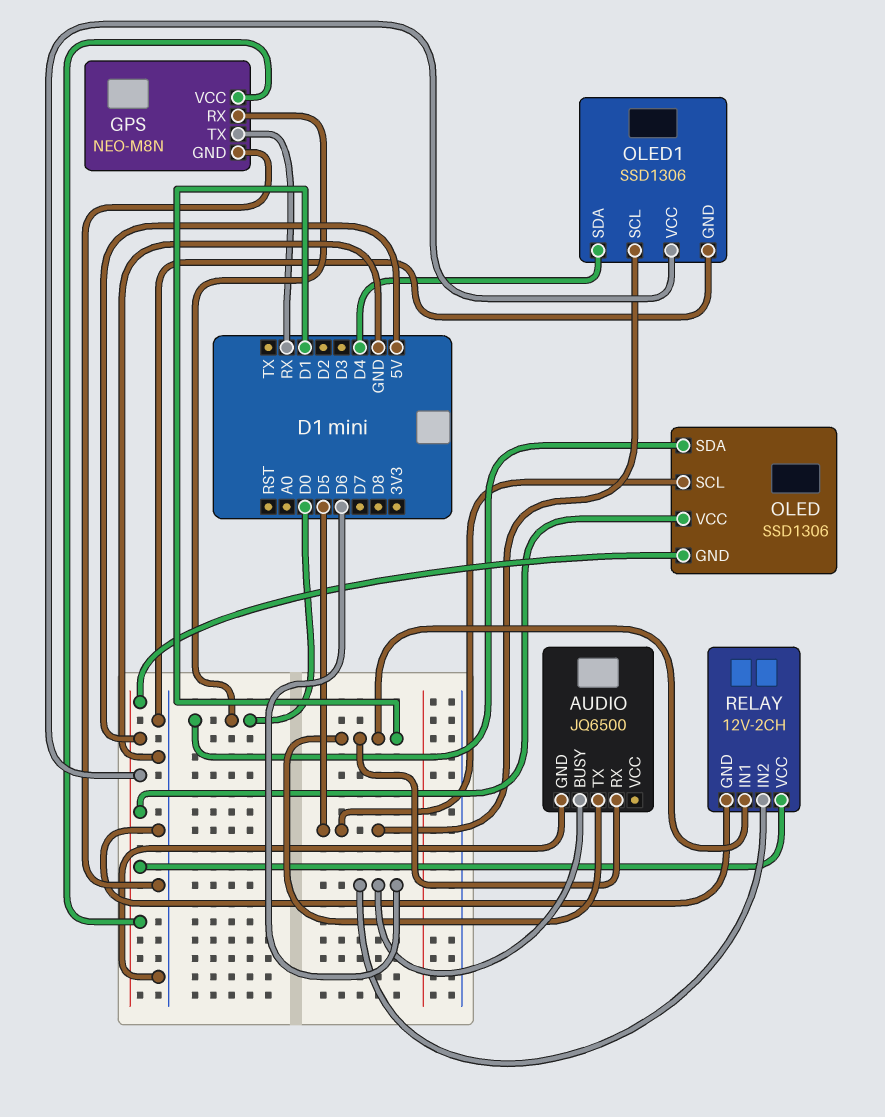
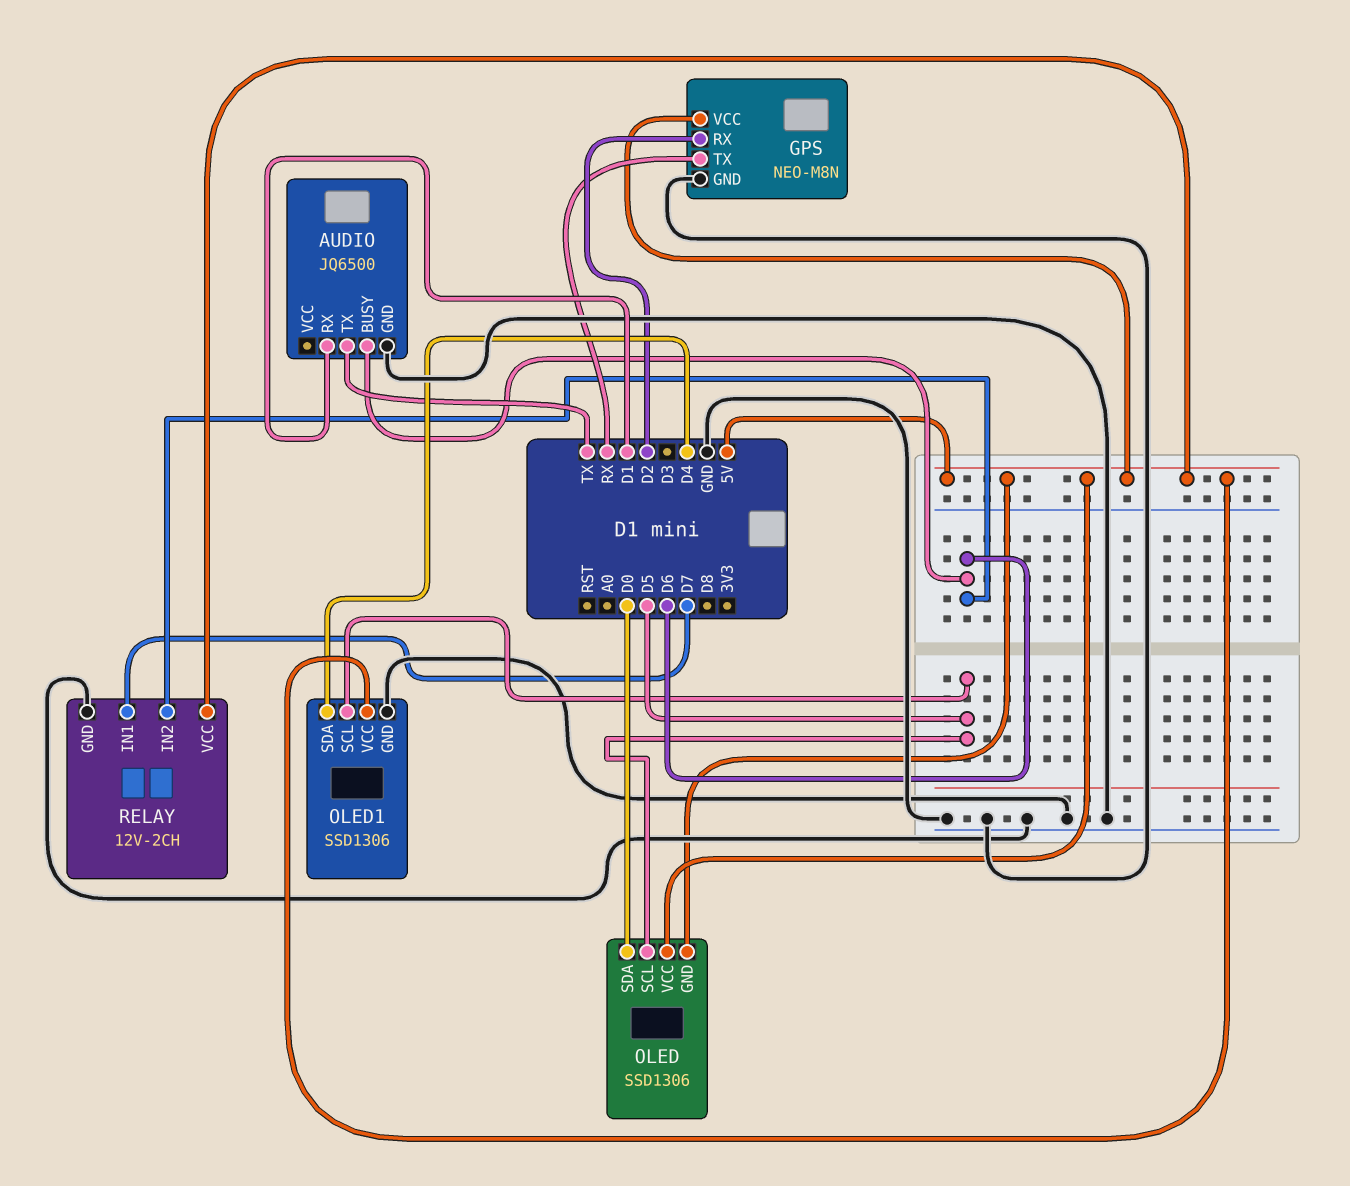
AUDIO pin TX: D1 -> TX
GPS pin RX: D0 -> D2
RELAY pin IN1: D1 -> D7

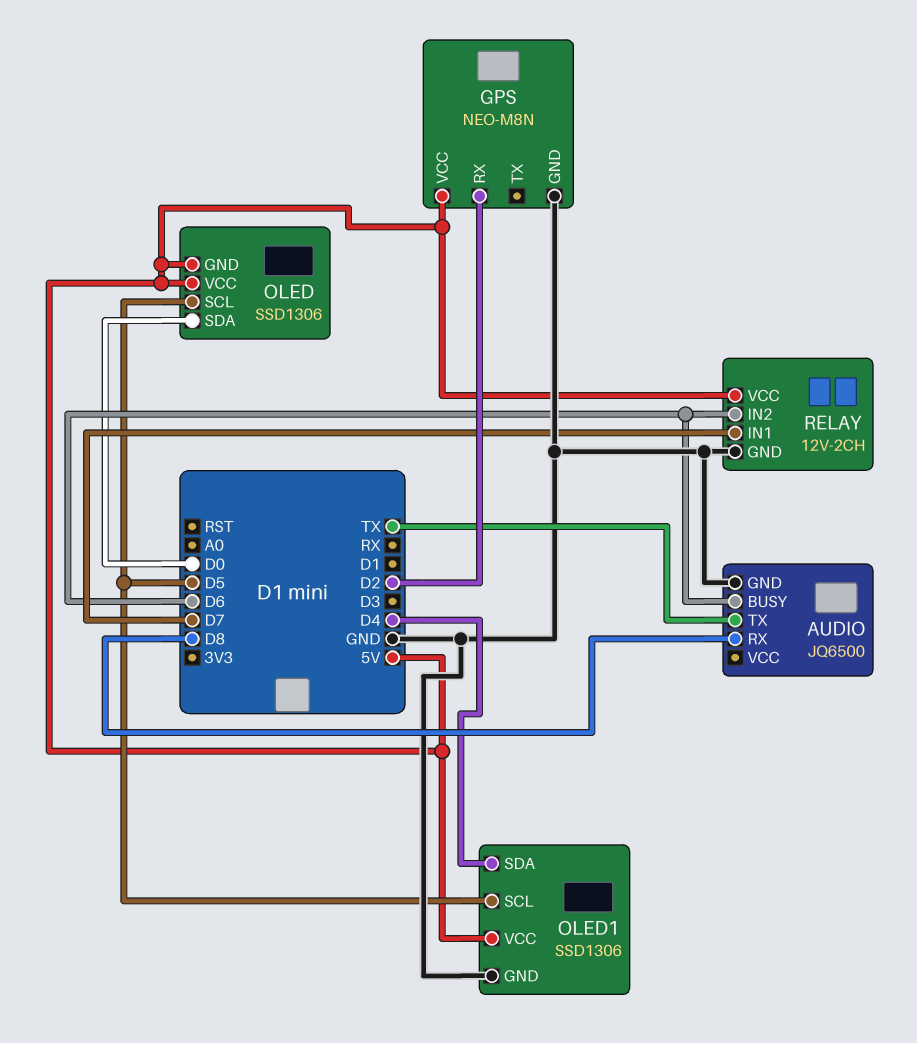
AUDIO pin RX: D1 -> D8
GPS pin TX: RX -> none

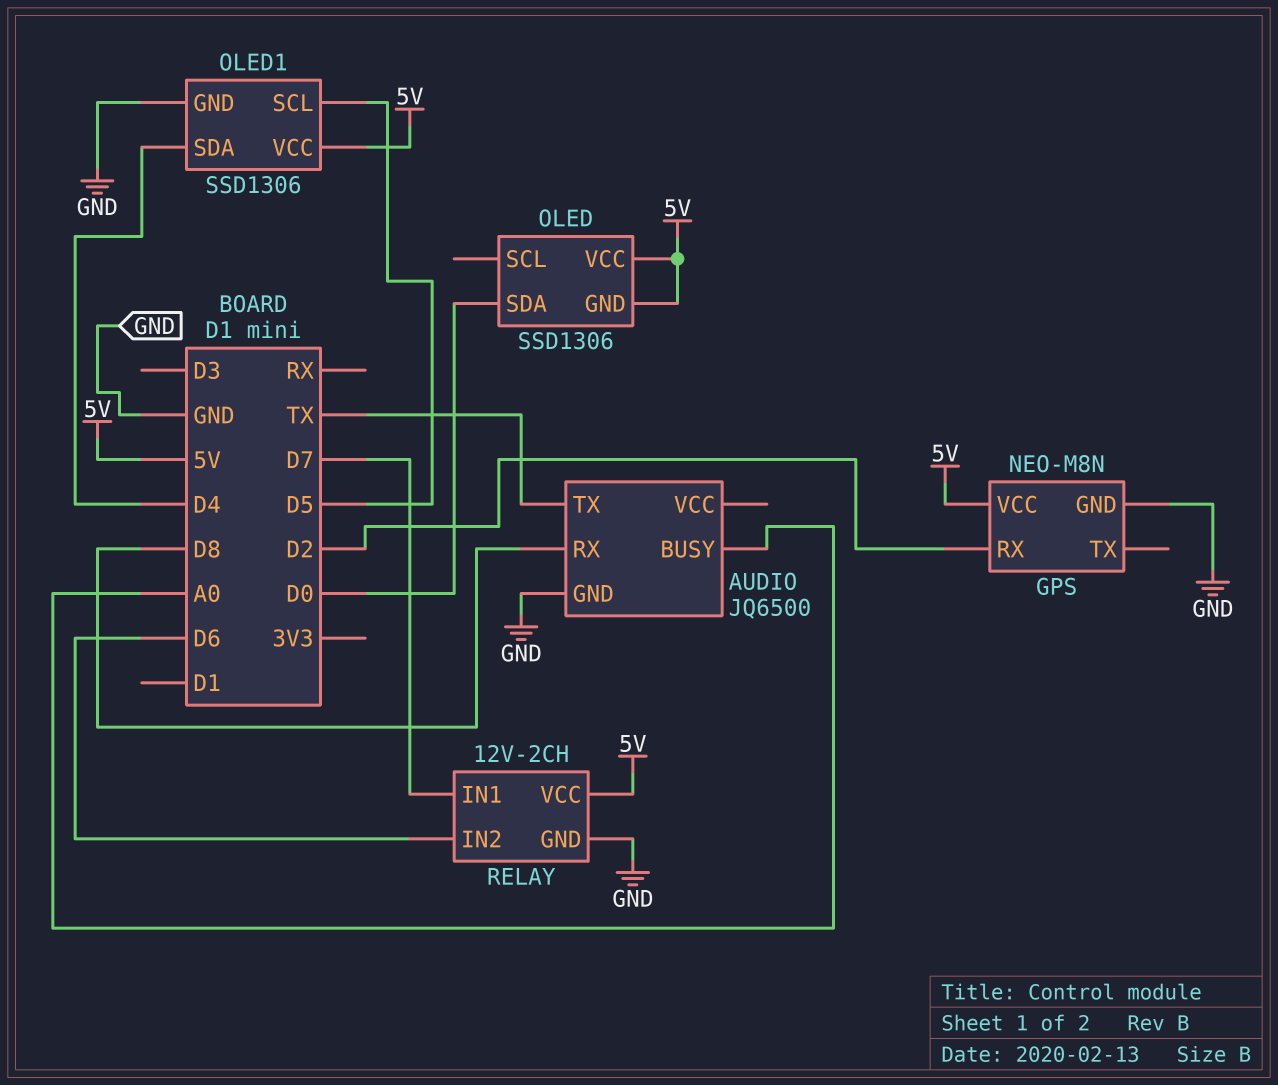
AUDIO pin BUSY: D6 -> A0
OLED pin SCL: D5 -> none

